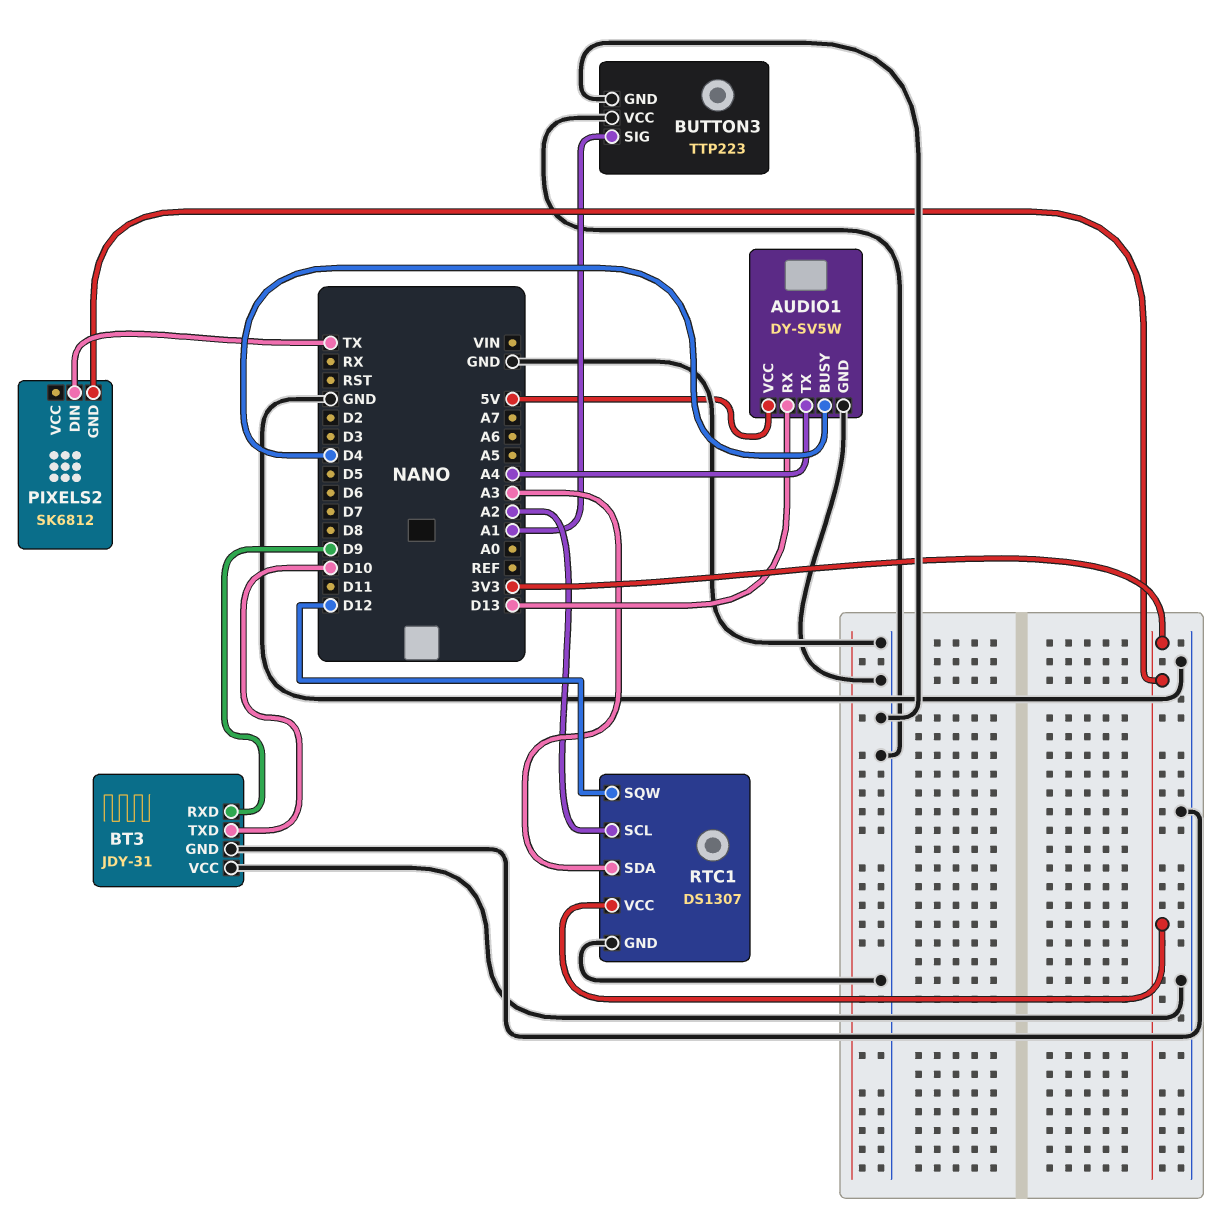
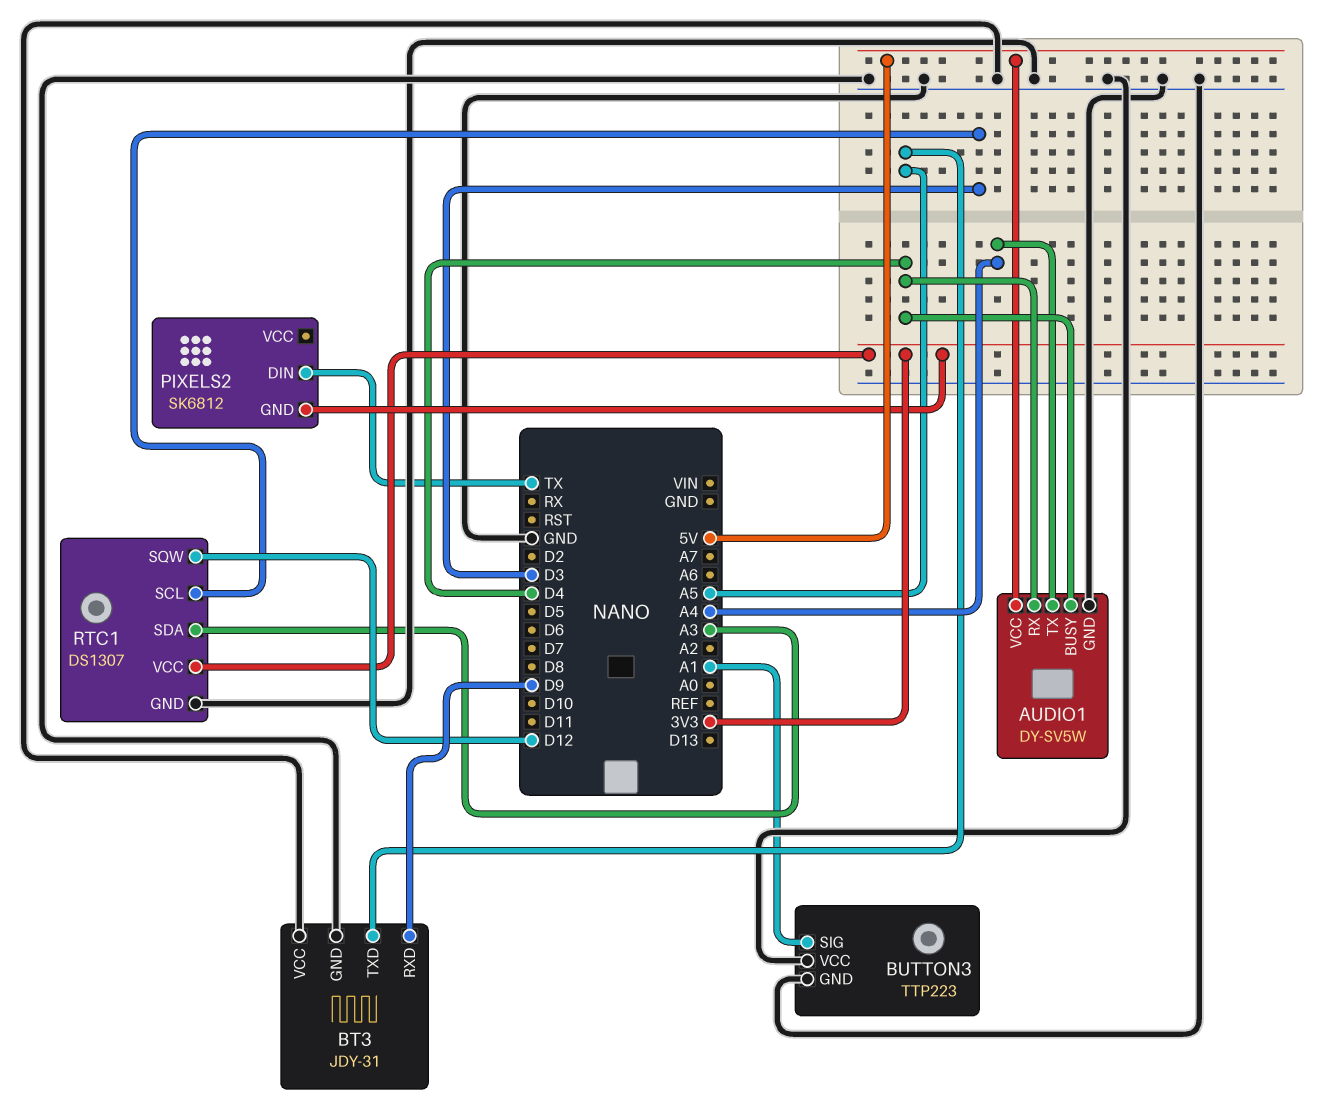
AUDIO1 pin RX: D13 -> D4
BT3 pin TXD: D10 -> A5
RTC1 pin SCL: A2 -> D3

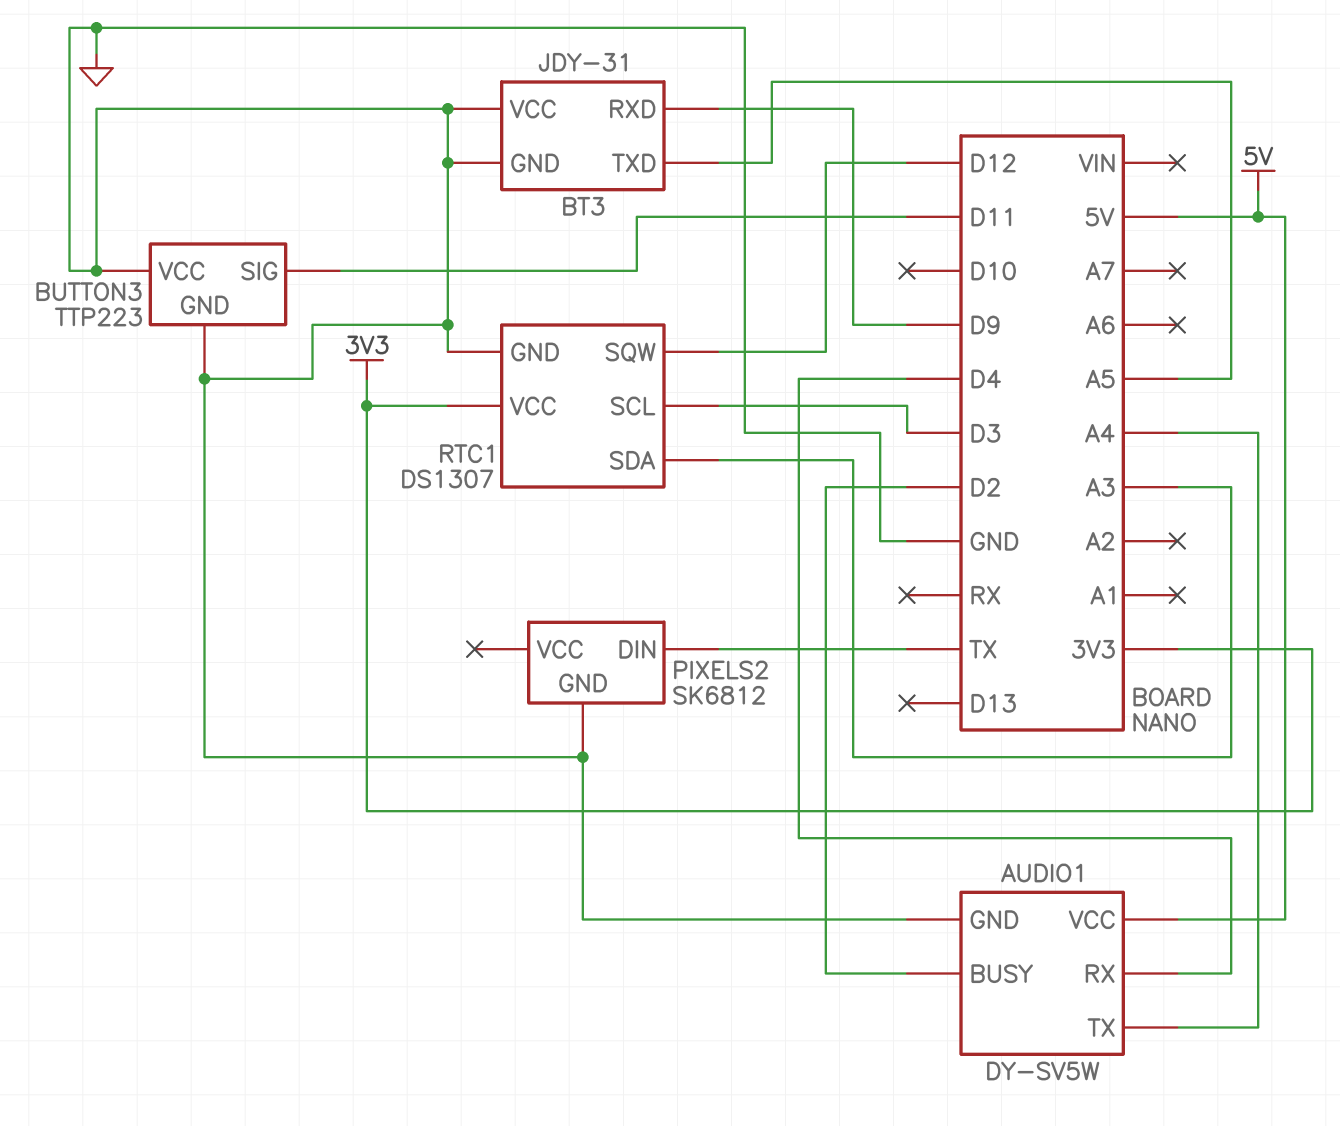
AUDIO1 pin BUSY: D4 -> D2
BUTTON3 pin SIG: A1 -> D11
PIXELS2 pin GND: 3V3 -> GND

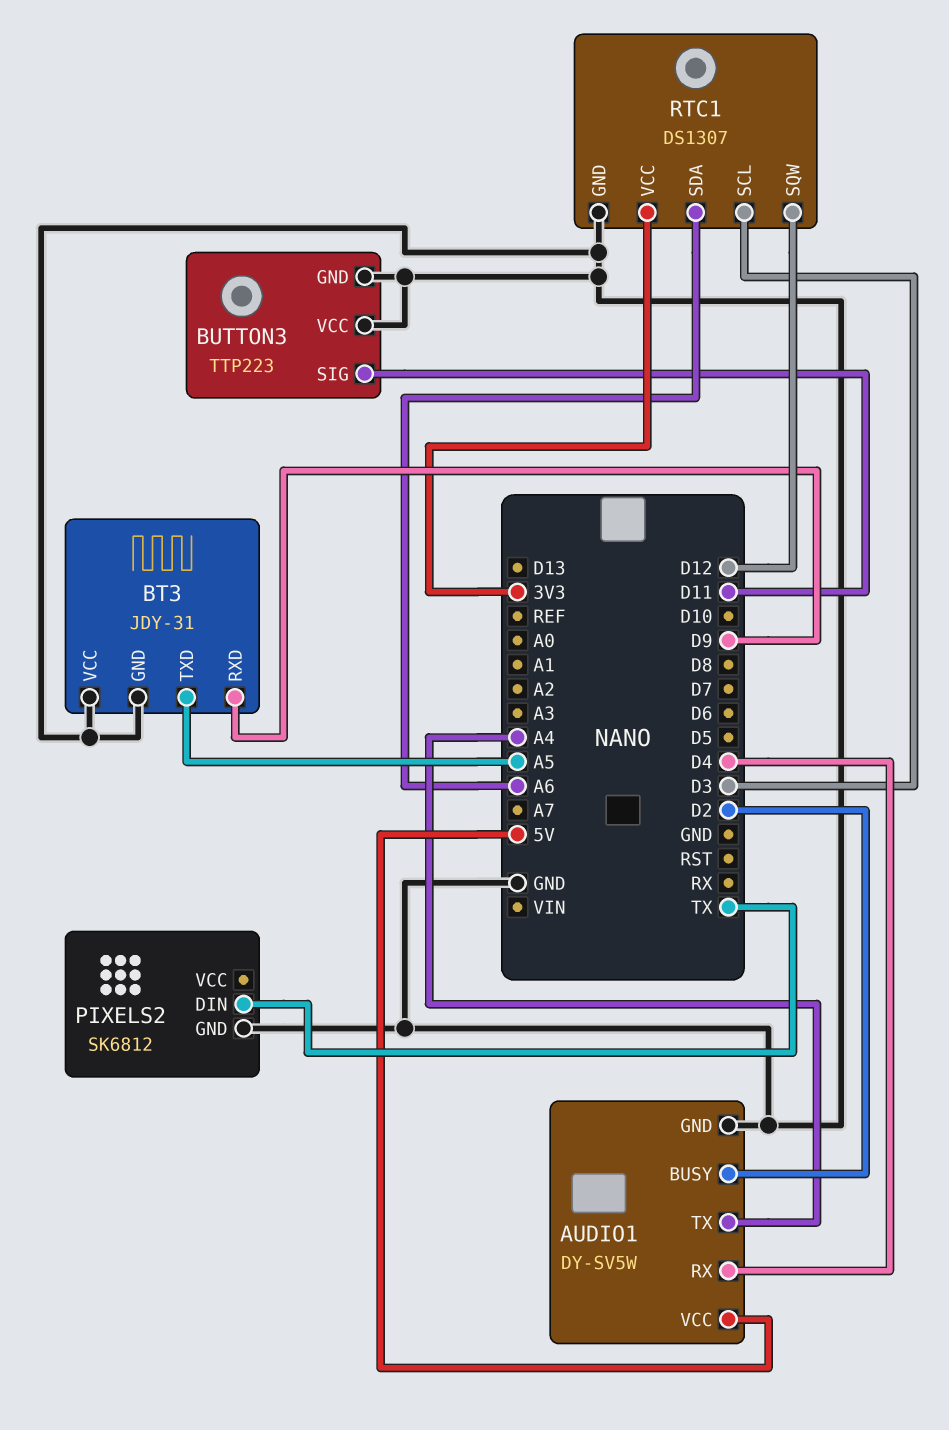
RTC1 pin SDA: A3 -> A6

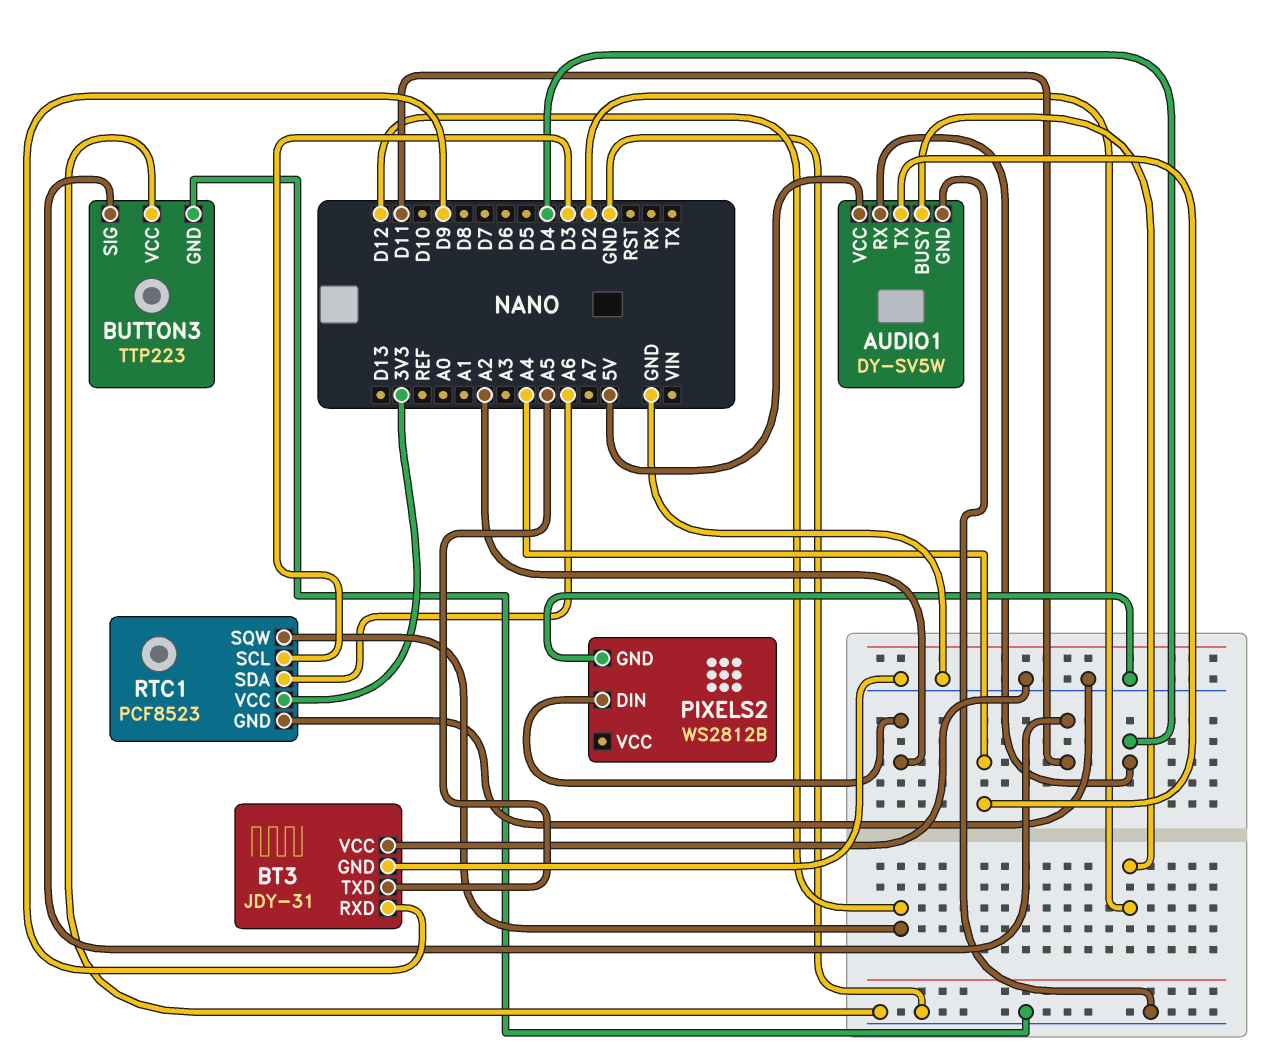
PIXELS2: SK6812 -> WS2812B
PIXELS2 pin DIN: TX -> A2
RTC1: DS1307 -> PCF8523

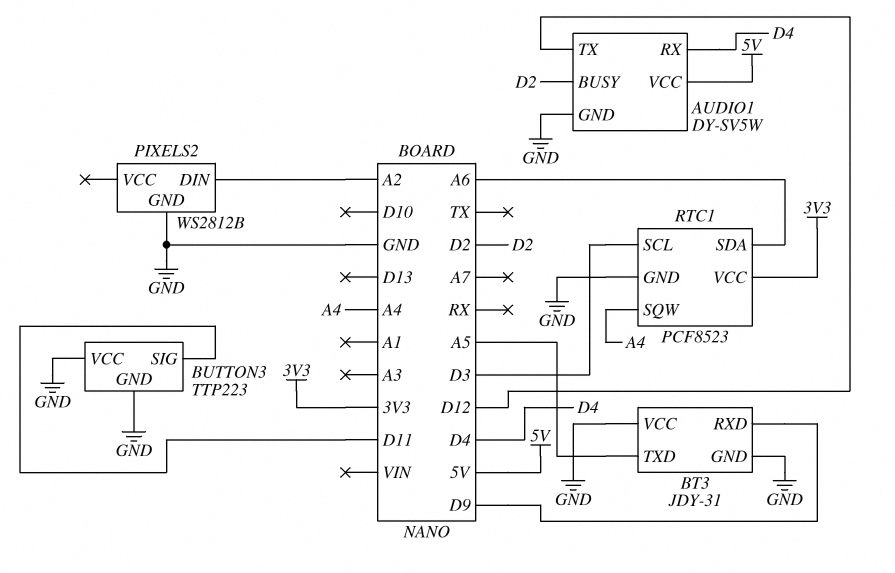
AUDIO1 pin TX: A4 -> D12
RTC1 pin SQW: D12 -> A4

